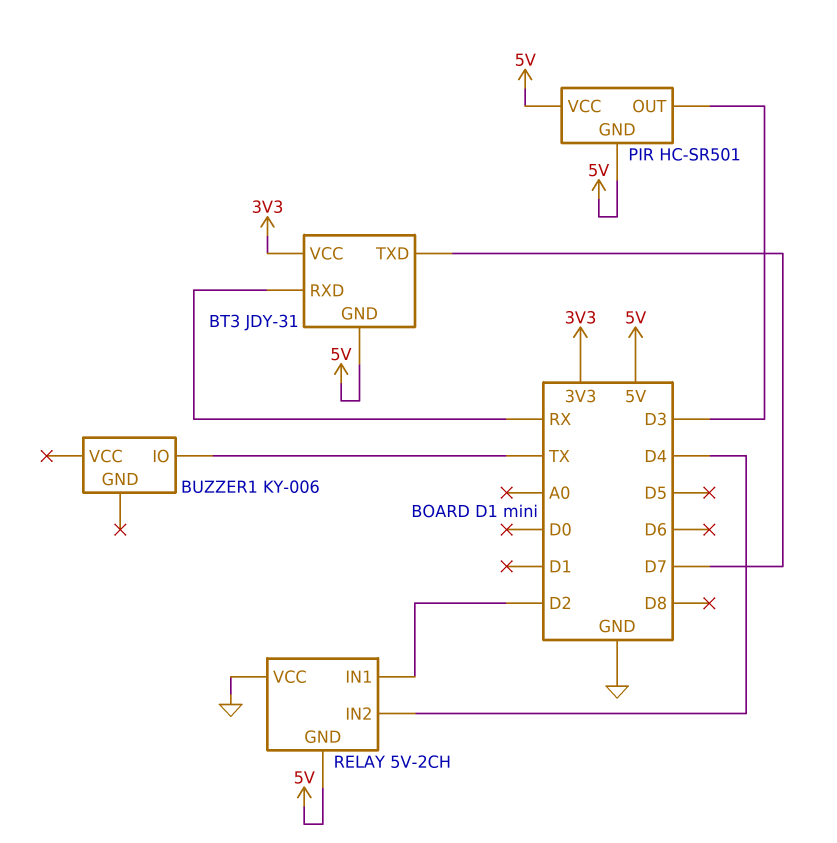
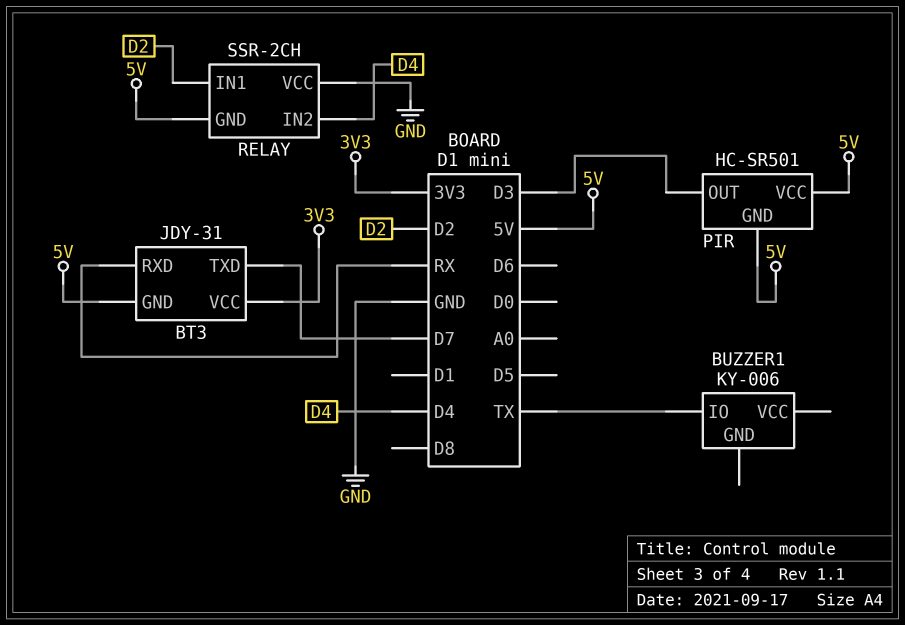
RELAY: 5V-2CH -> SSR-2CH

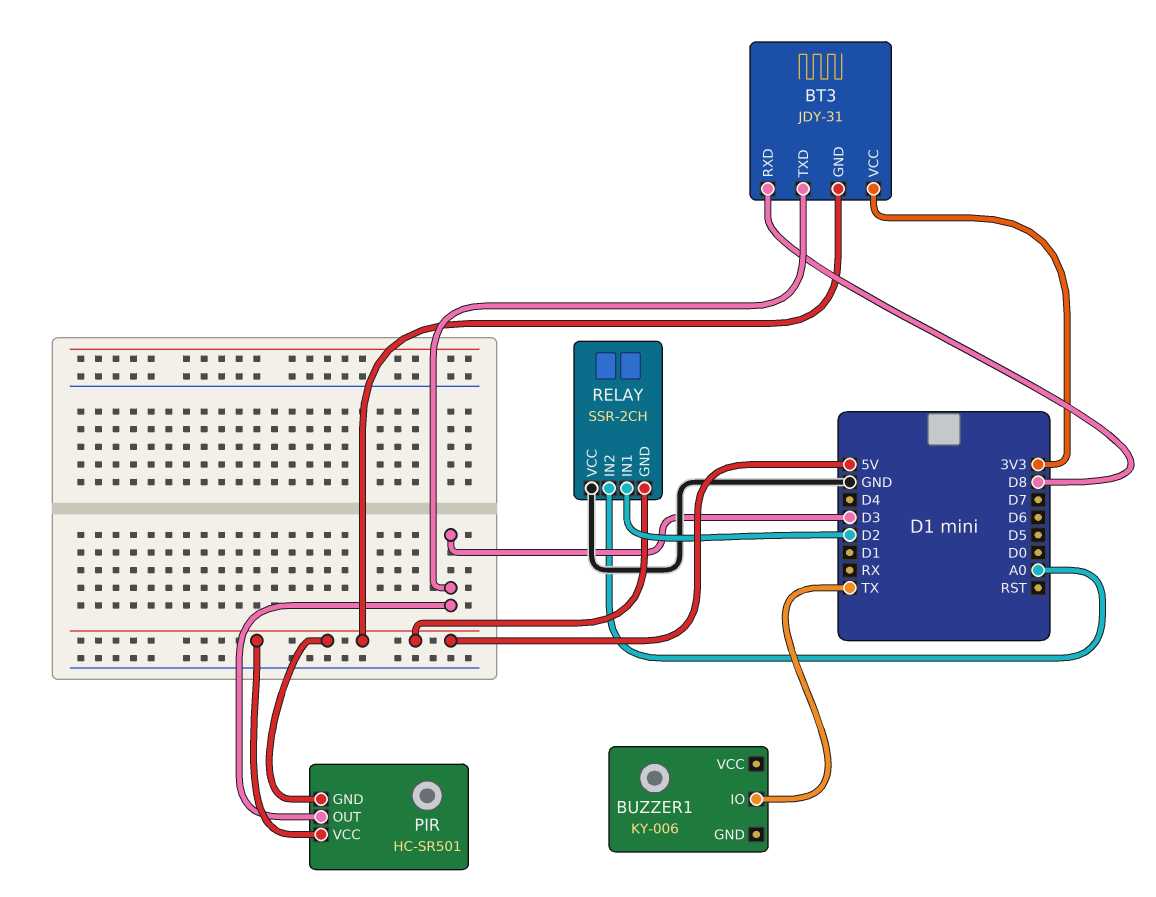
BT3 pin RXD: RX -> D8
BT3 pin TXD: D7 -> D3
RELAY pin IN2: D4 -> A0

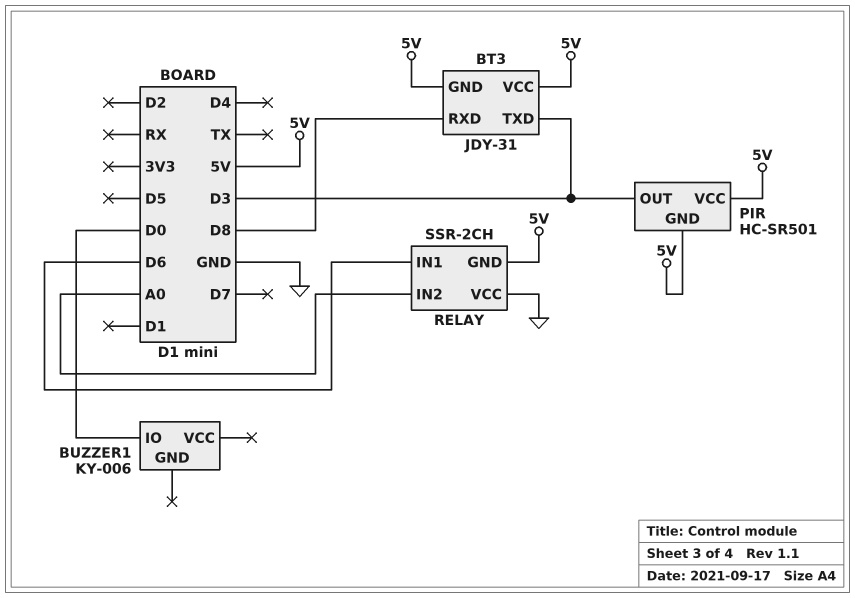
BT3 pin VCC: 3V3 -> 5V
BUZZER1 pin IO: TX -> D0
RELAY pin IN1: D2 -> D6

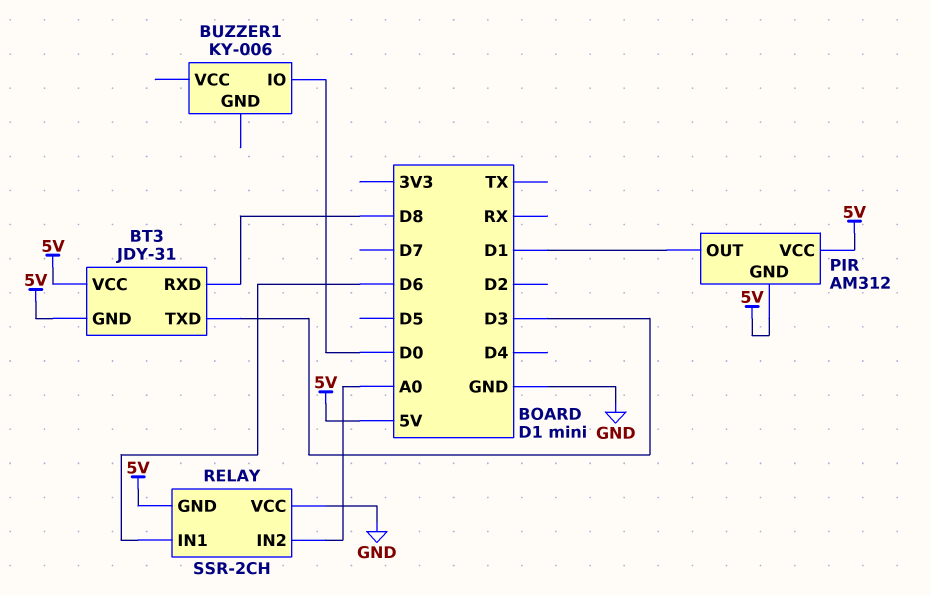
PIR: HC-SR501 -> AM312
PIR pin OUT: D3 -> D1

